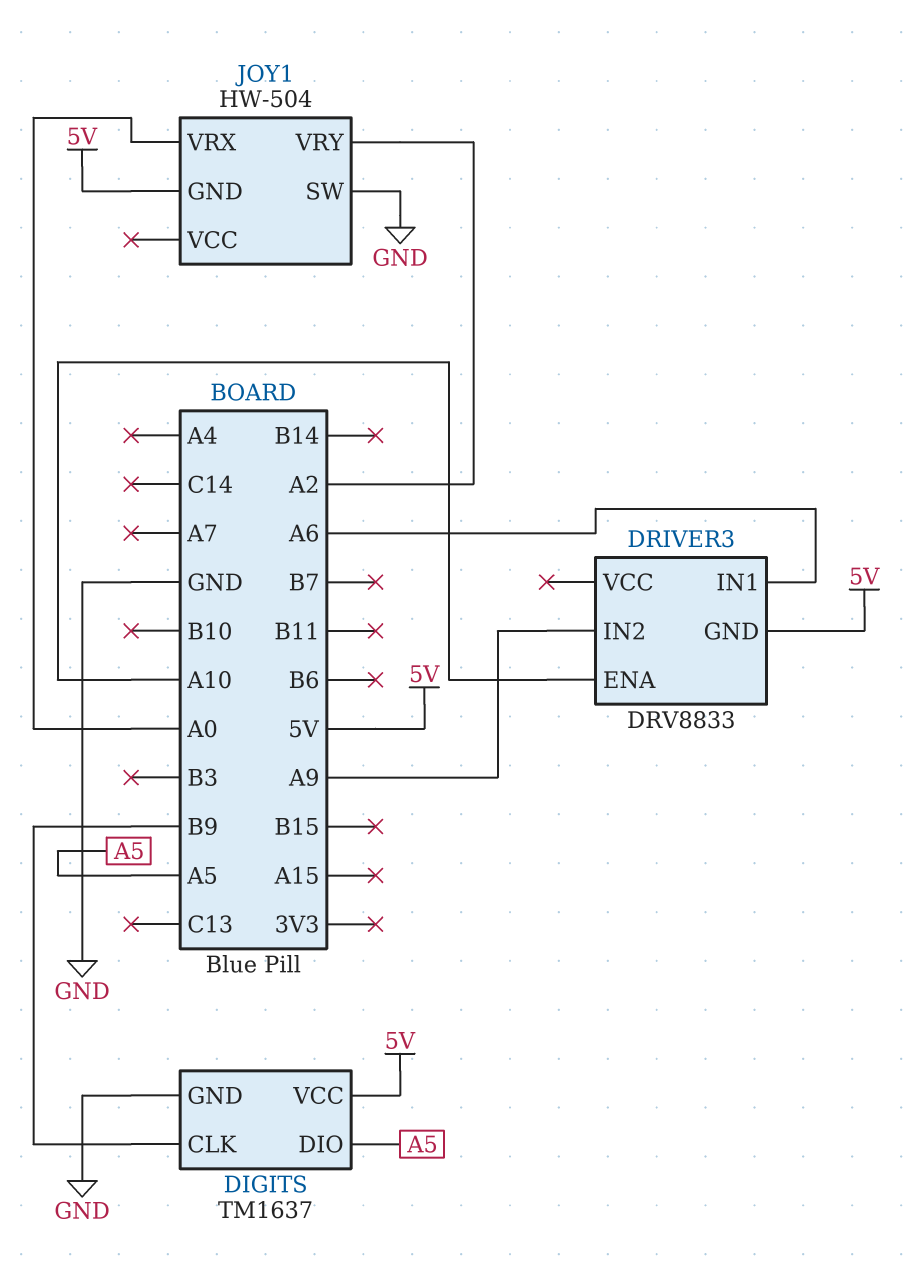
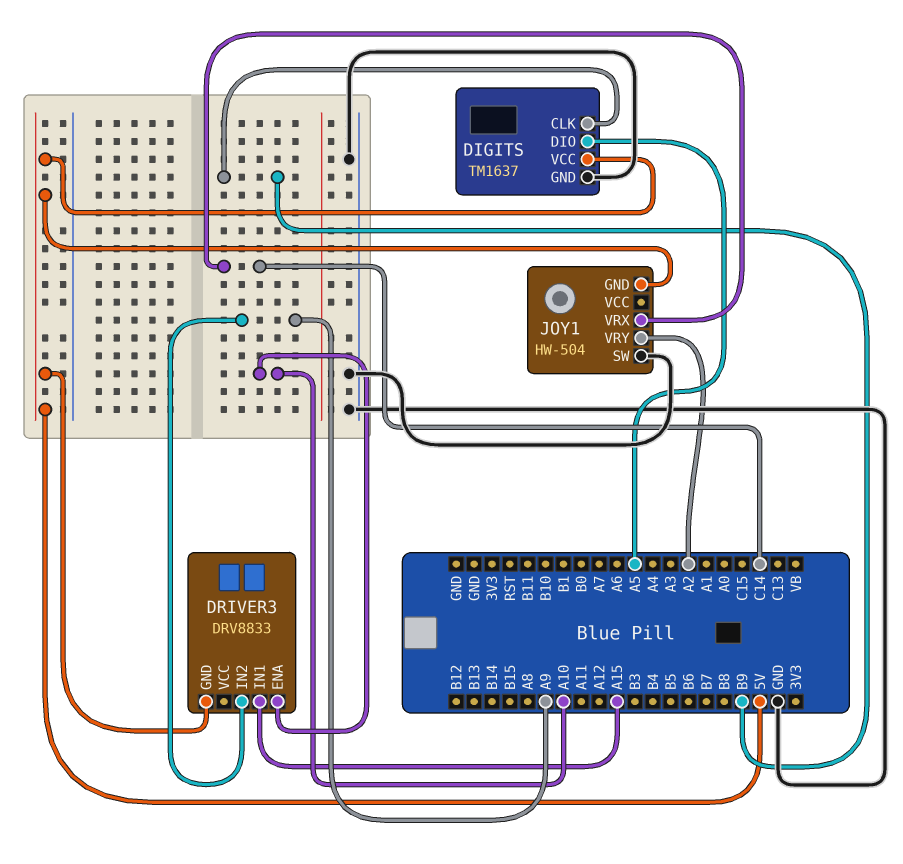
DRIVER3 pin IN1: A6 -> A15
JOY1 pin VRX: A0 -> C14

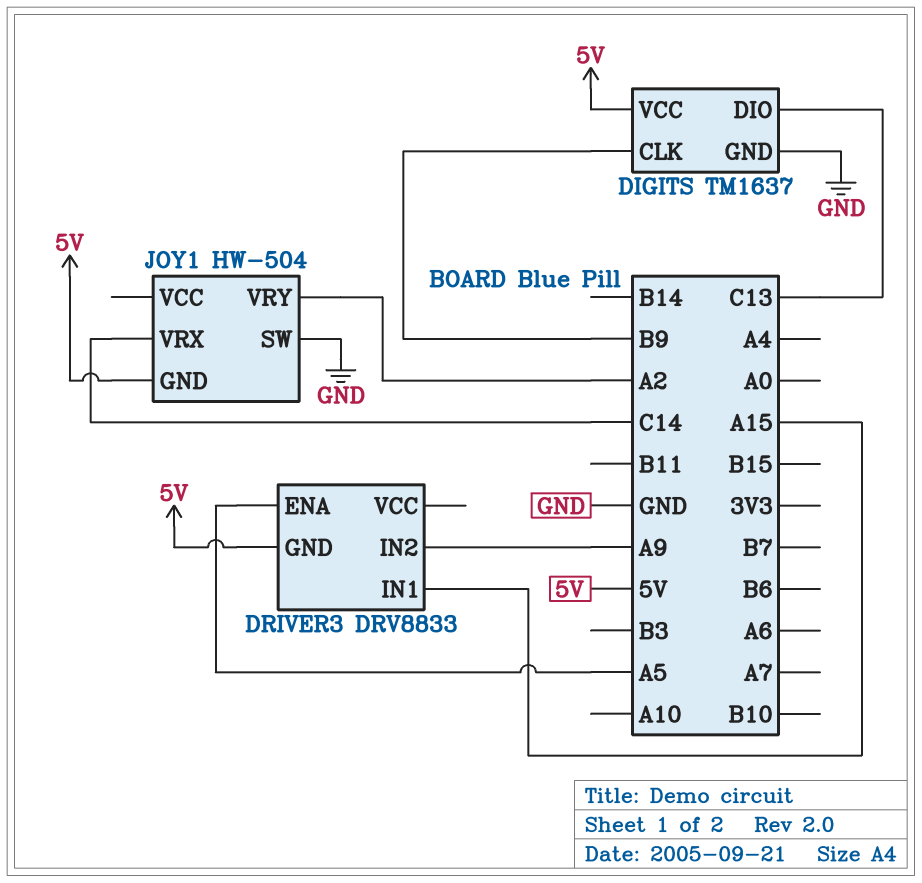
DIGITS pin DIO: A5 -> C13
DRIVER3 pin ENA: A10 -> A5

